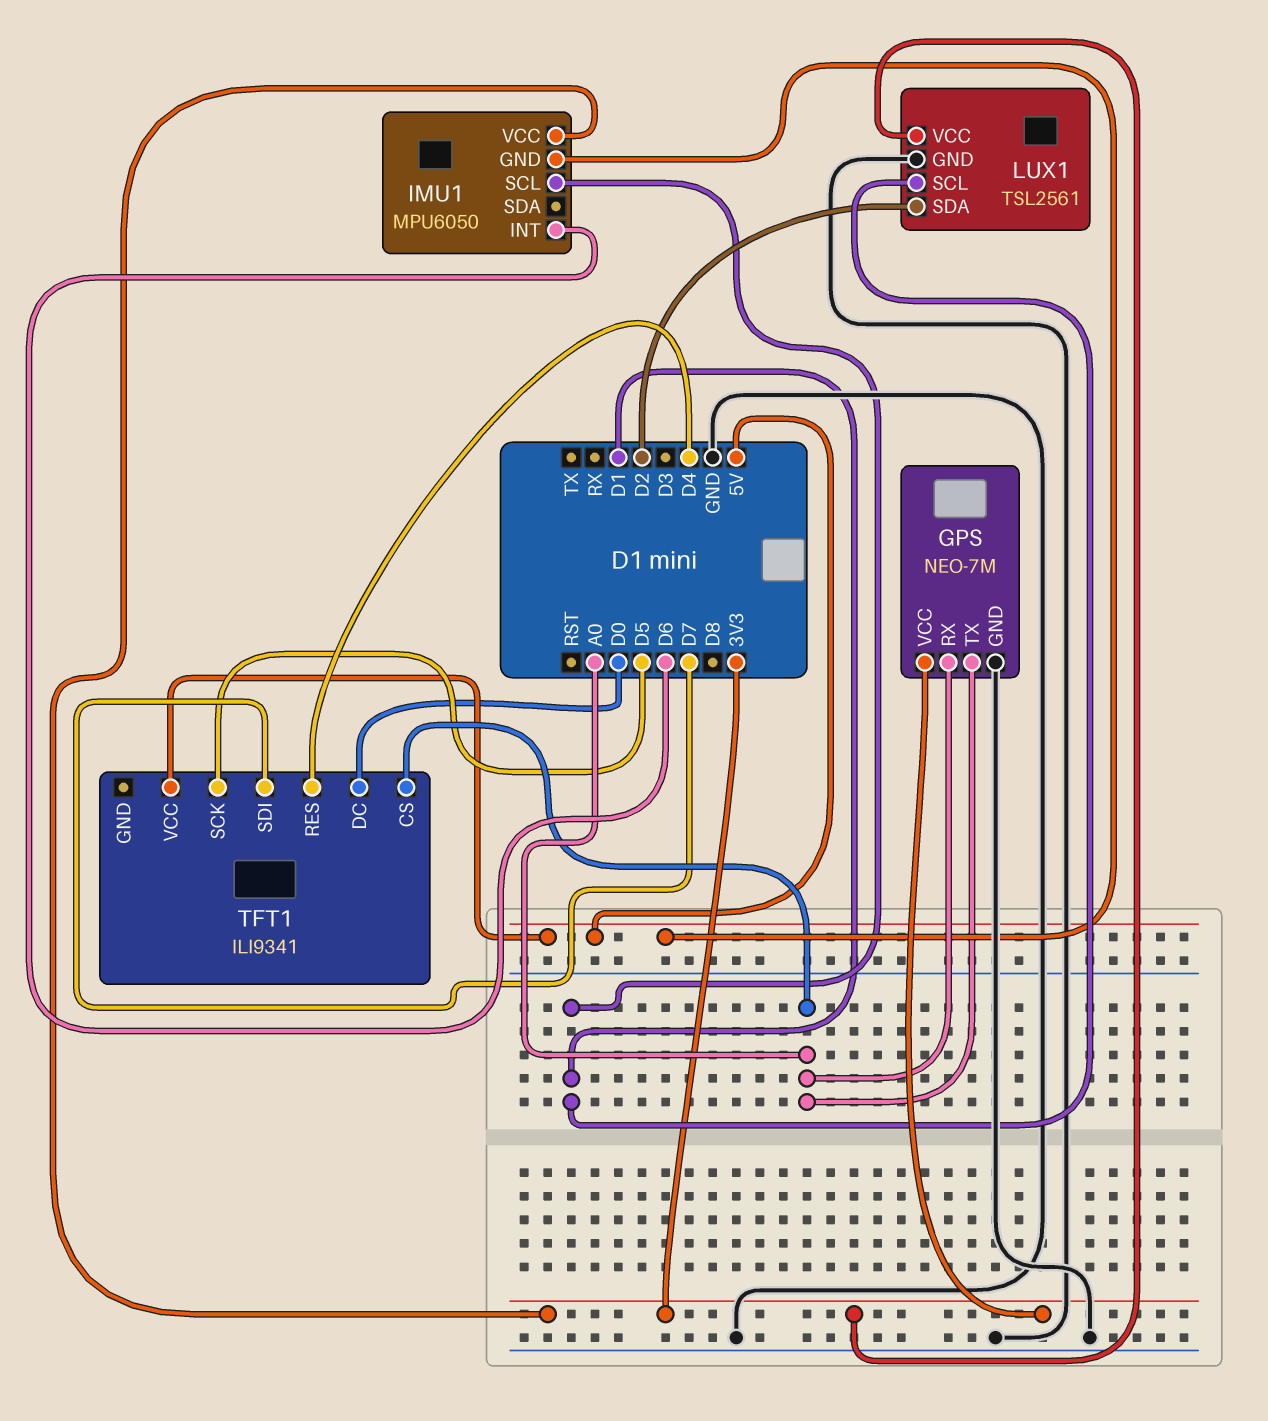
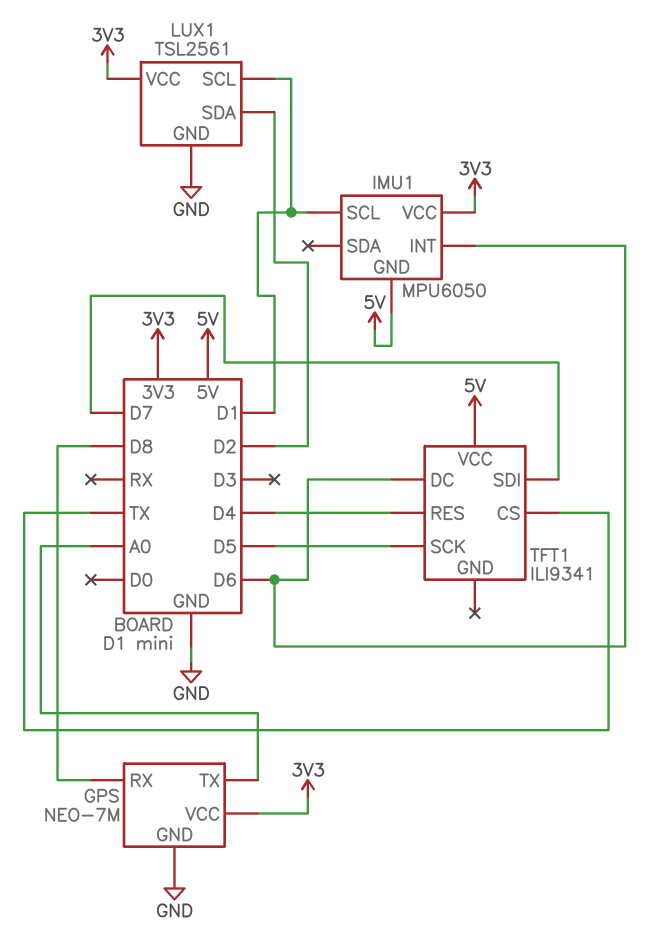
GPS pin RX: A0 -> D8
TFT1 pin CS: A0 -> TX
TFT1 pin DC: D0 -> D6

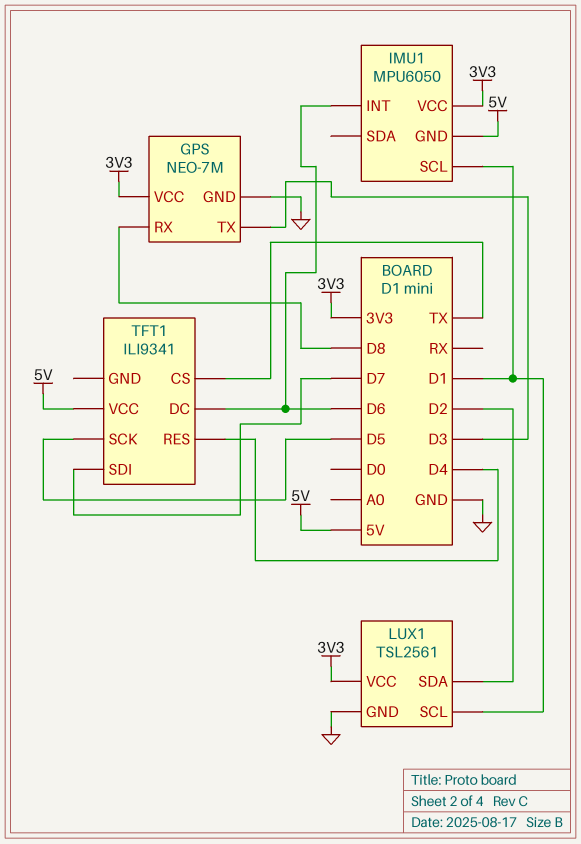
GPS pin TX: A0 -> D3

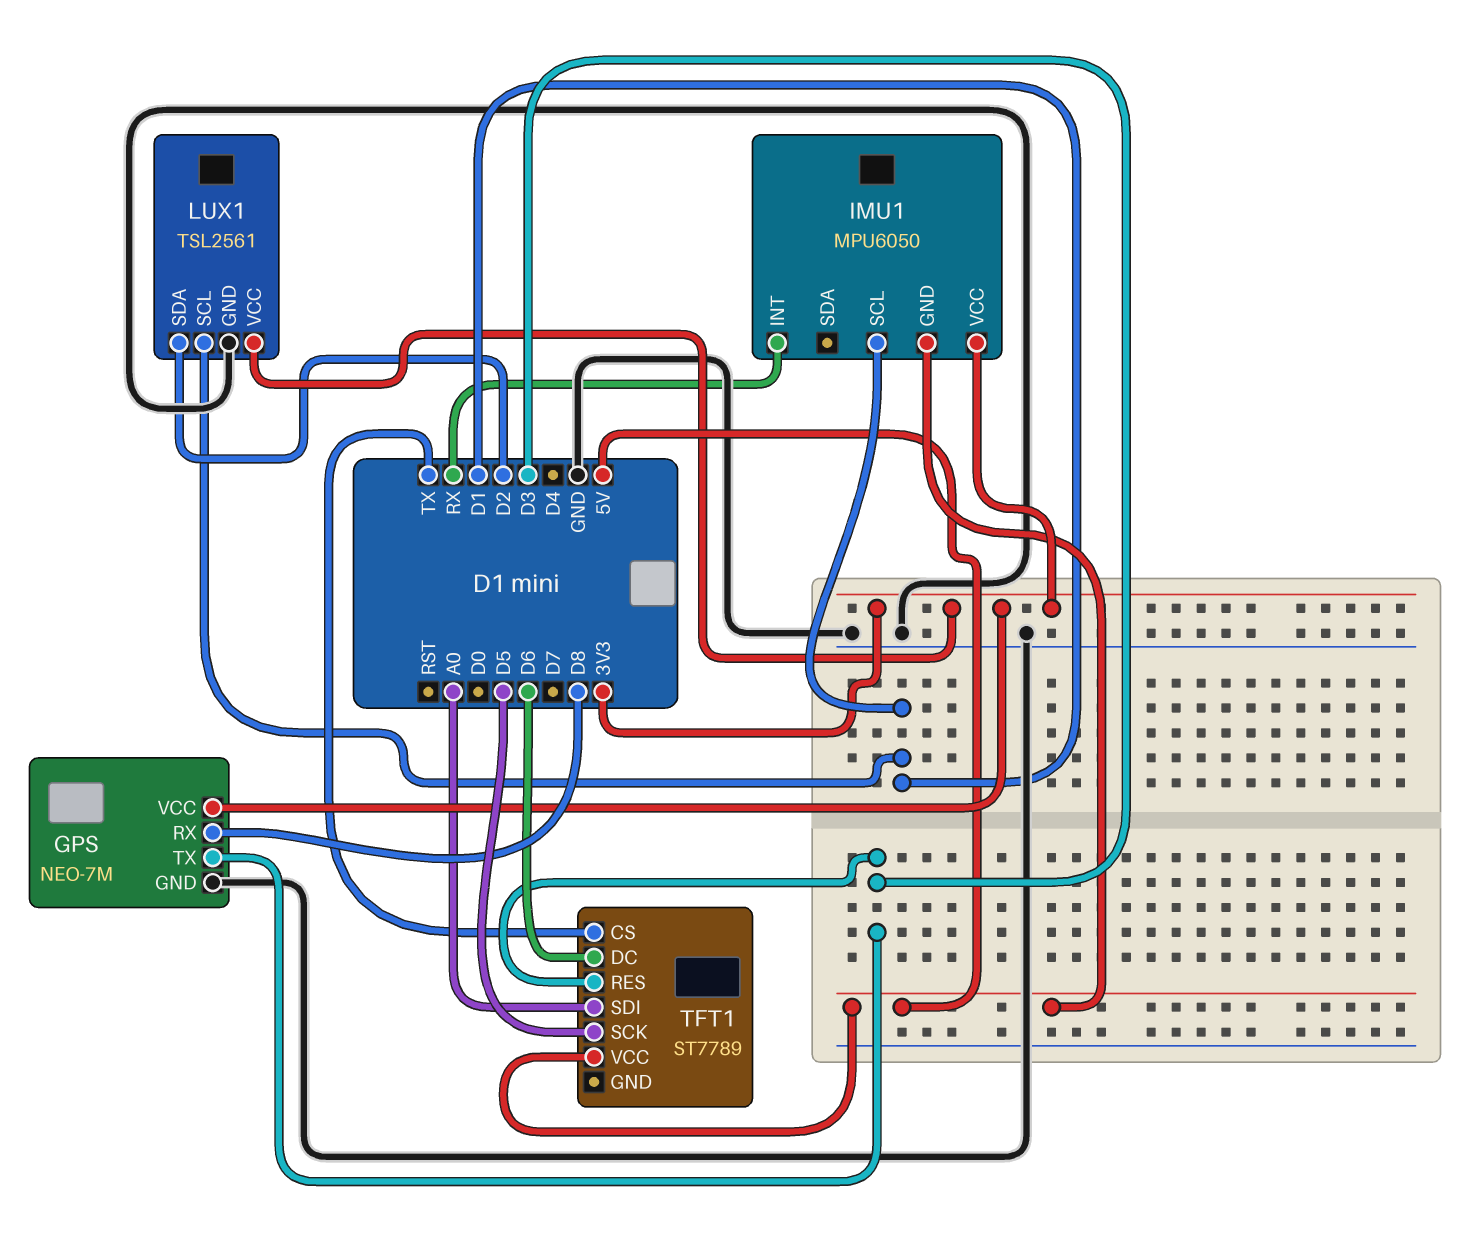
IMU1 pin INT: D6 -> RX
TFT1: ILI9341 -> ST7789
TFT1 pin RES: D4 -> D3
TFT1 pin SDI: D7 -> A0

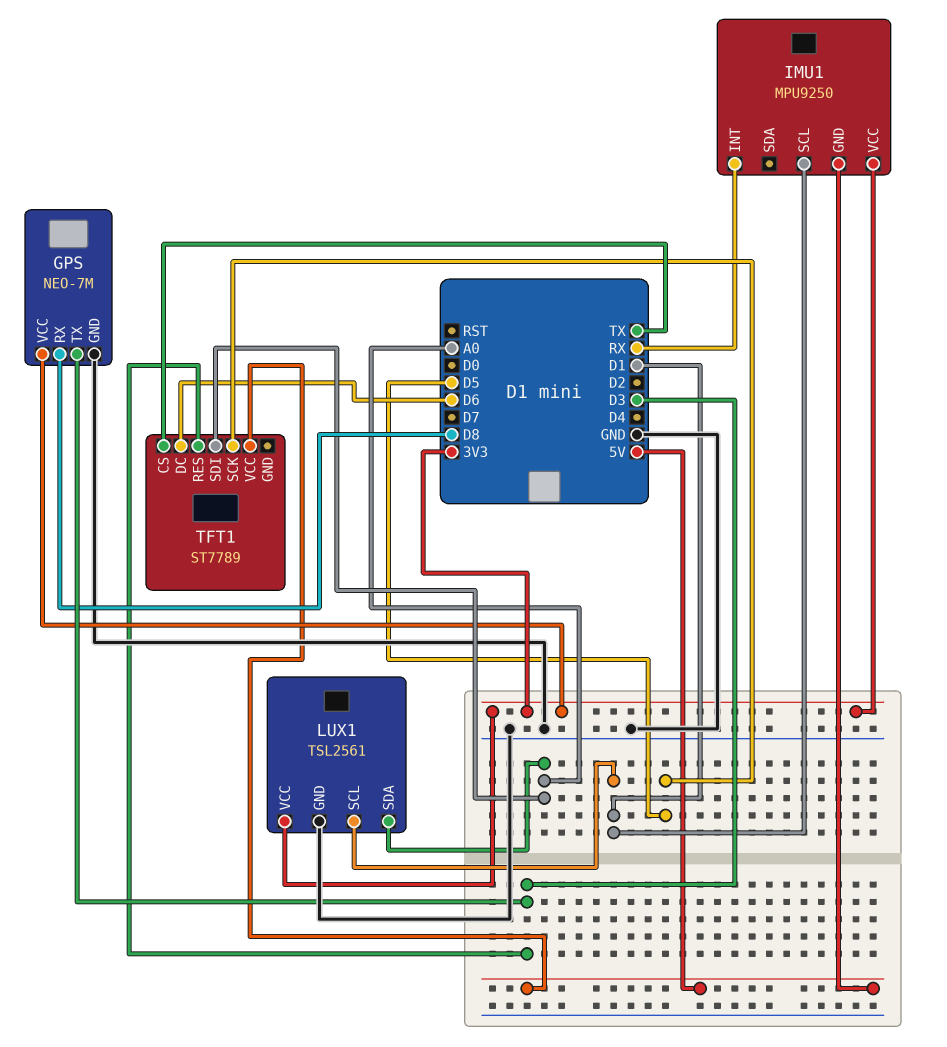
IMU1: MPU6050 -> MPU9250
LUX1 pin SDA: D2 -> A0

